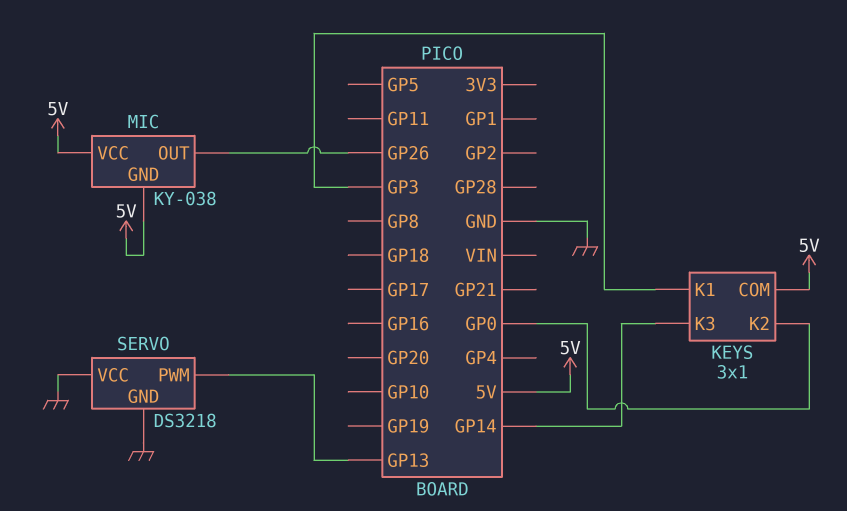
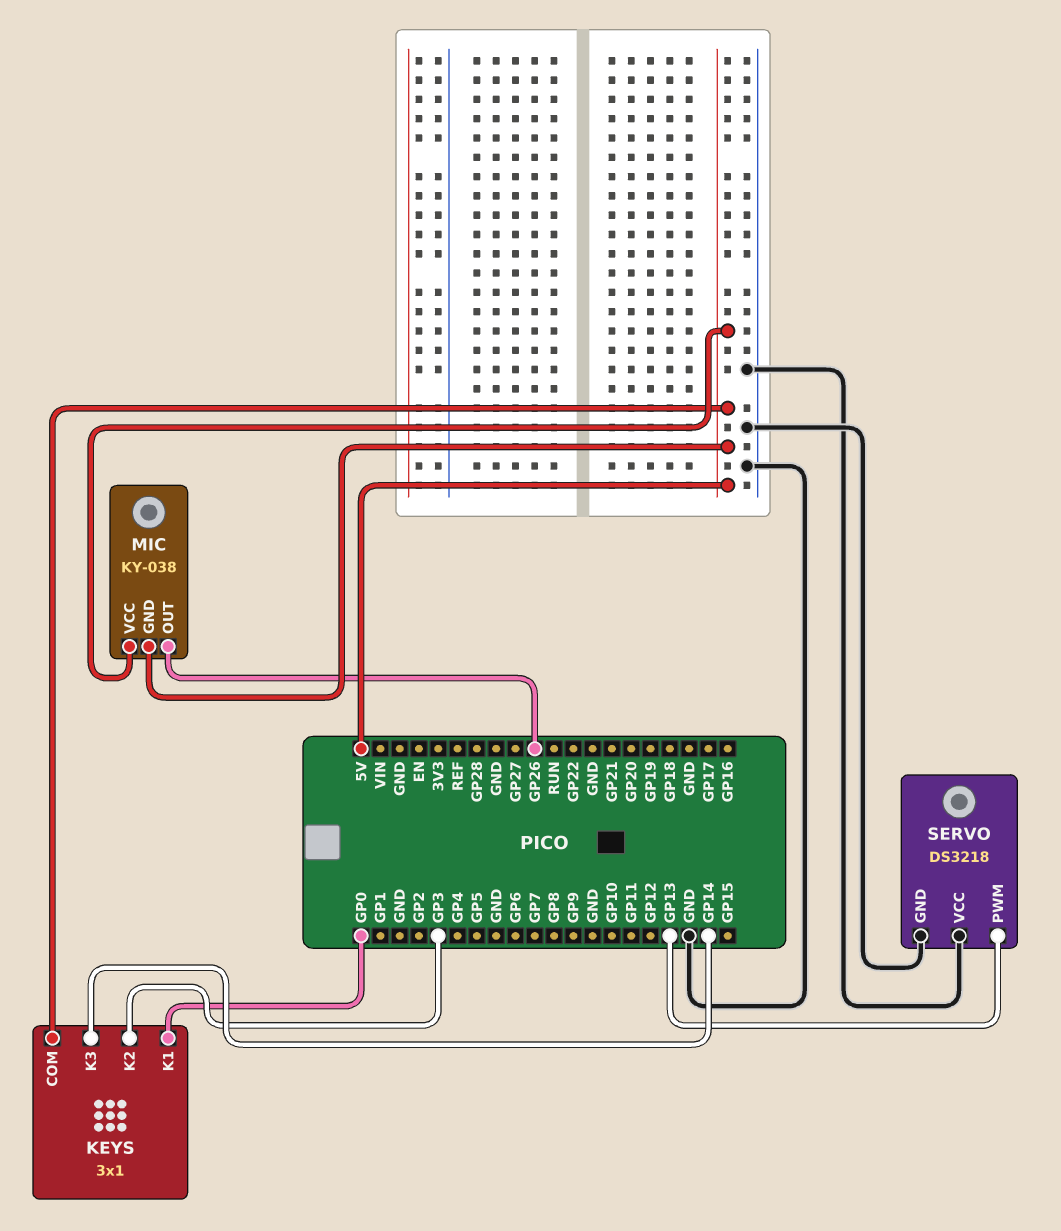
KEYS pin K1: GP3 -> GP0
KEYS pin K2: GP0 -> GP3

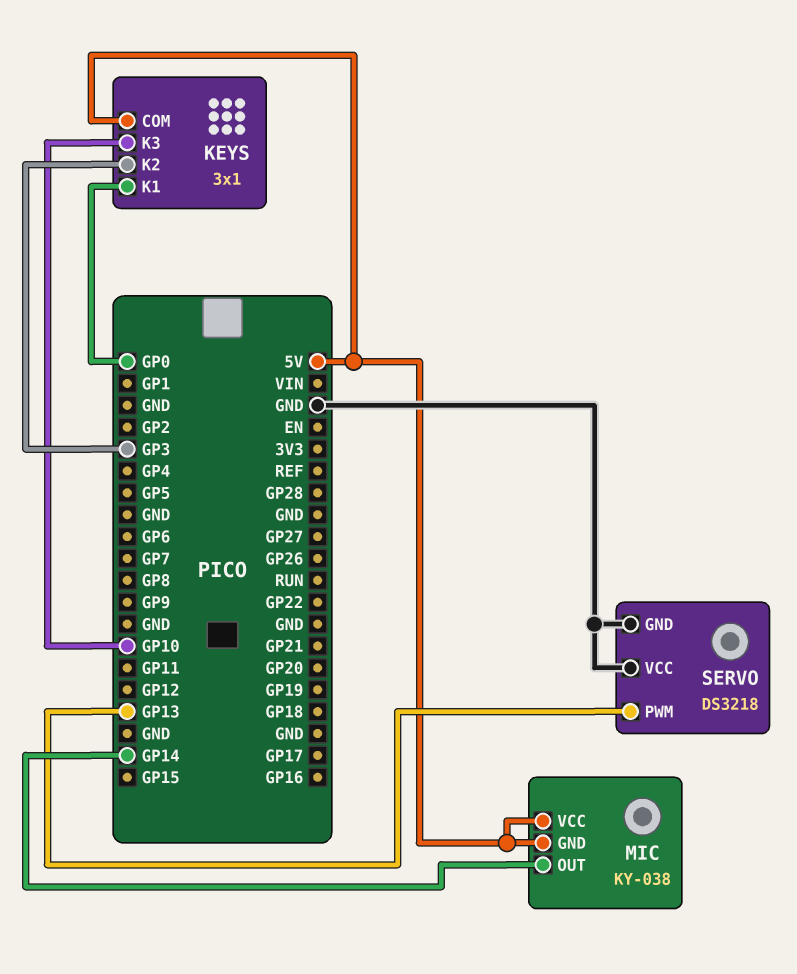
KEYS pin K3: GP14 -> GP10
MIC pin OUT: GP26 -> GP14

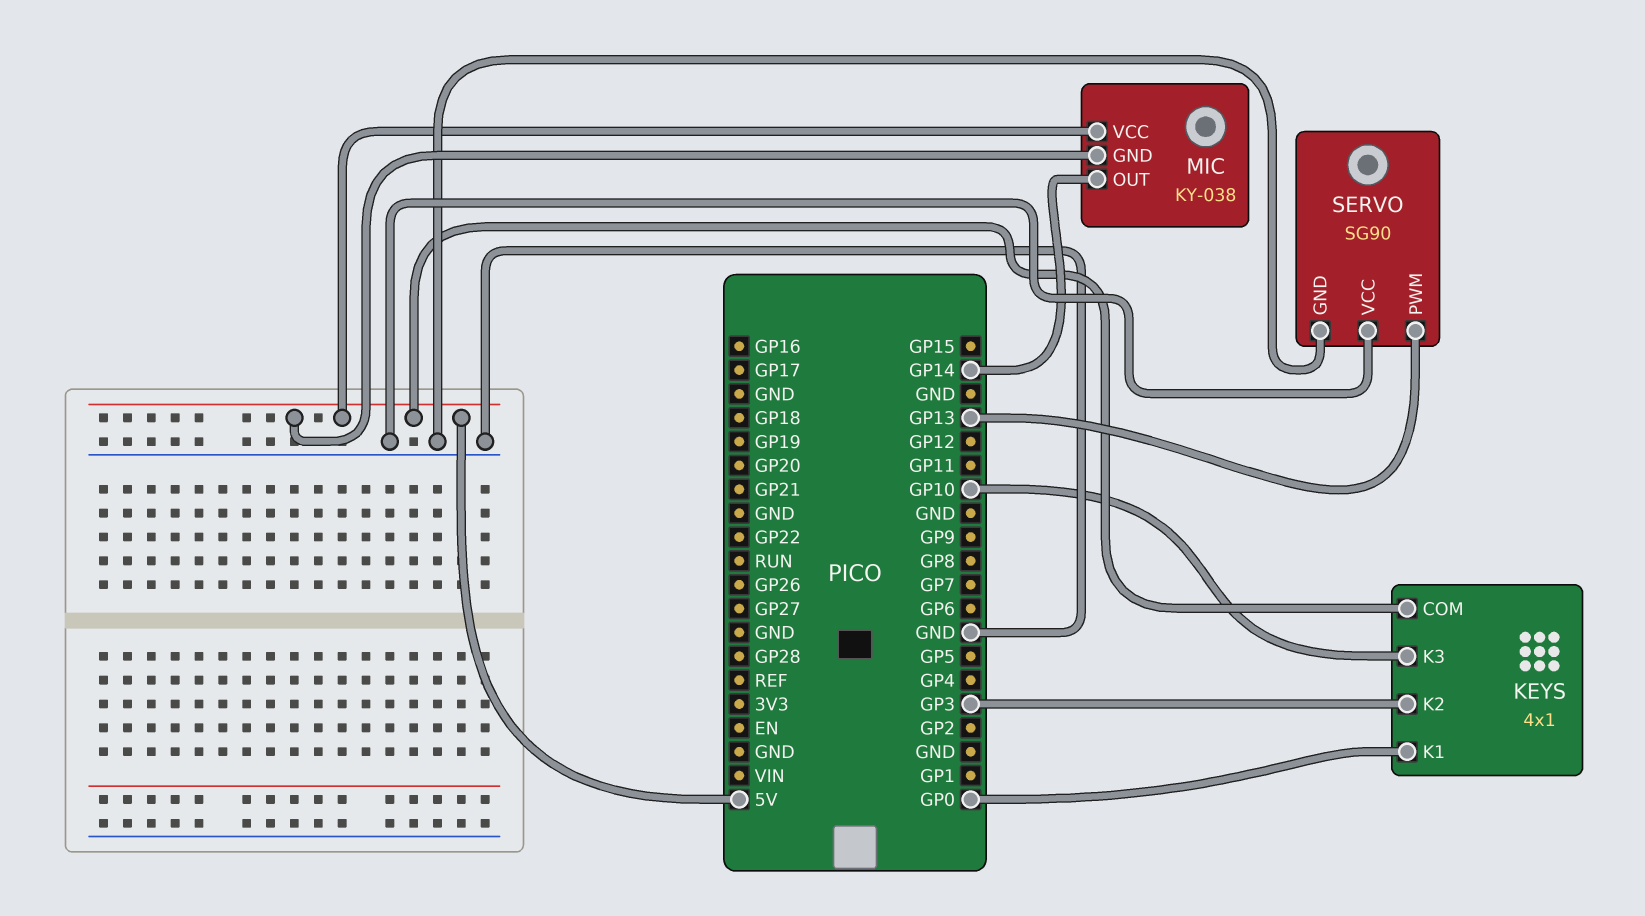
KEYS: 3x1 -> 4x1
SERVO: DS3218 -> SG90

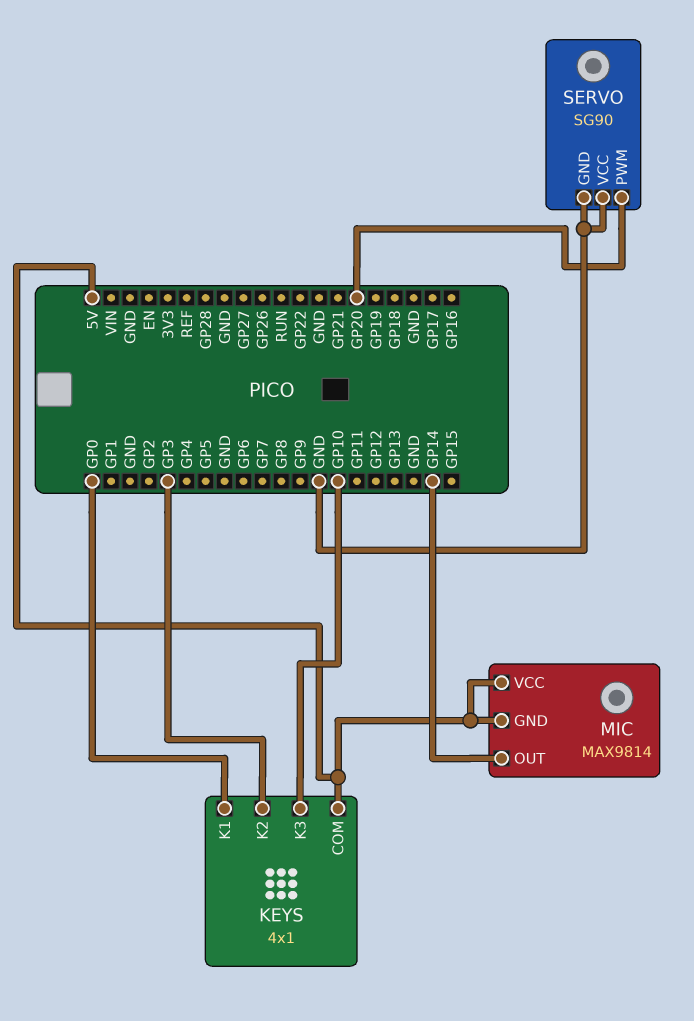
MIC: KY-038 -> MAX9814
SERVO pin PWM: GP13 -> GP20

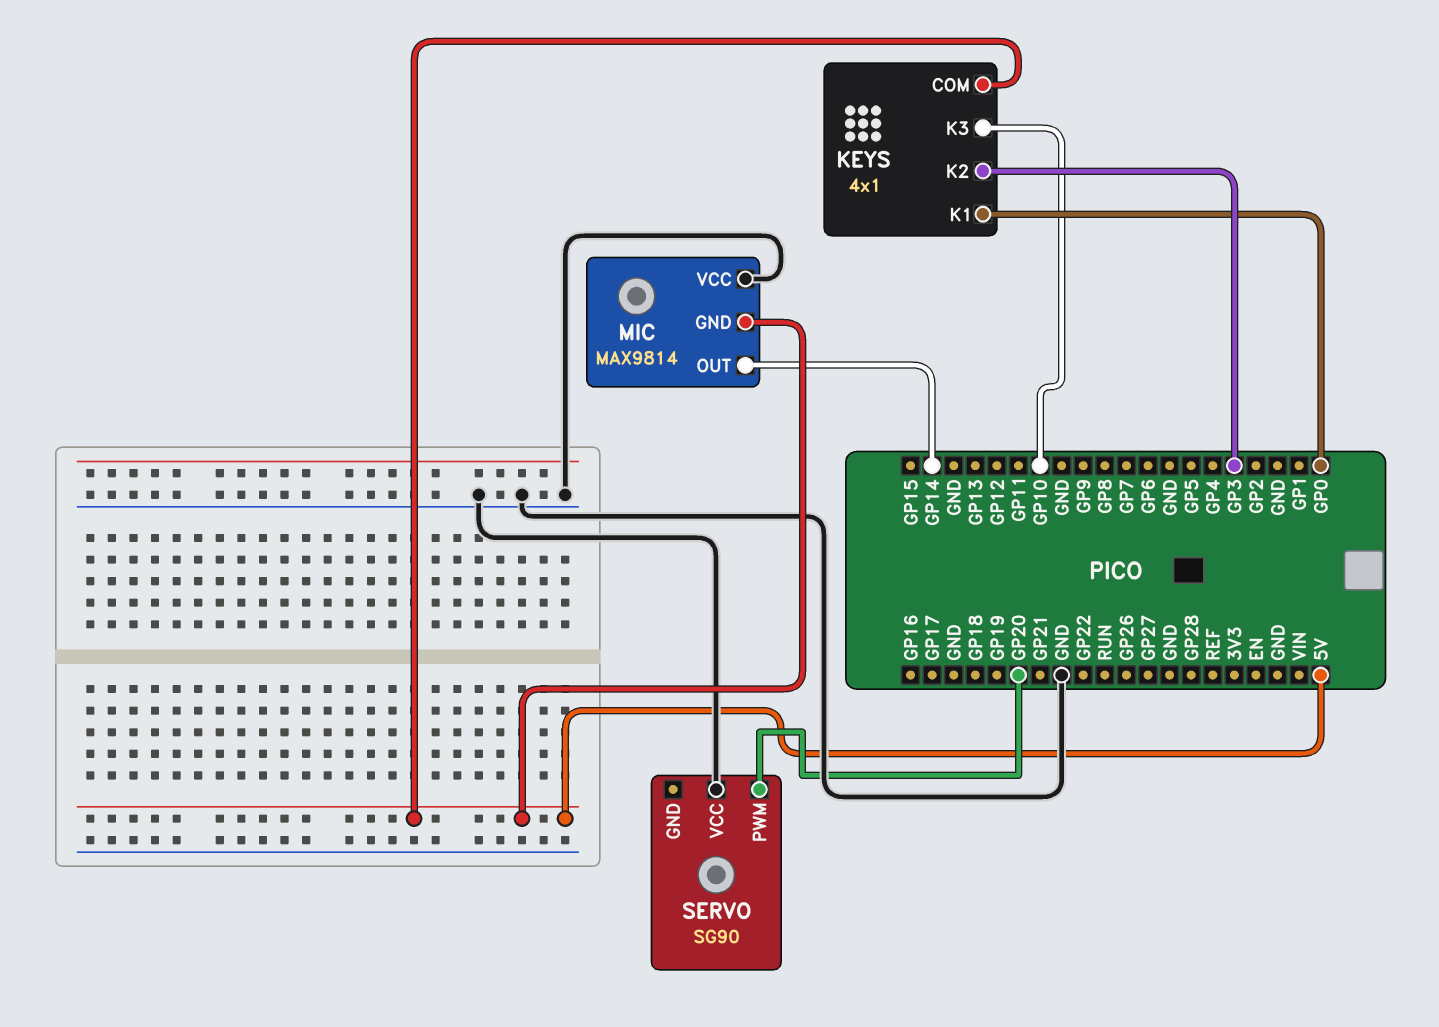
MIC pin VCC: 5V -> GND
SERVO pin GND: GND -> none

